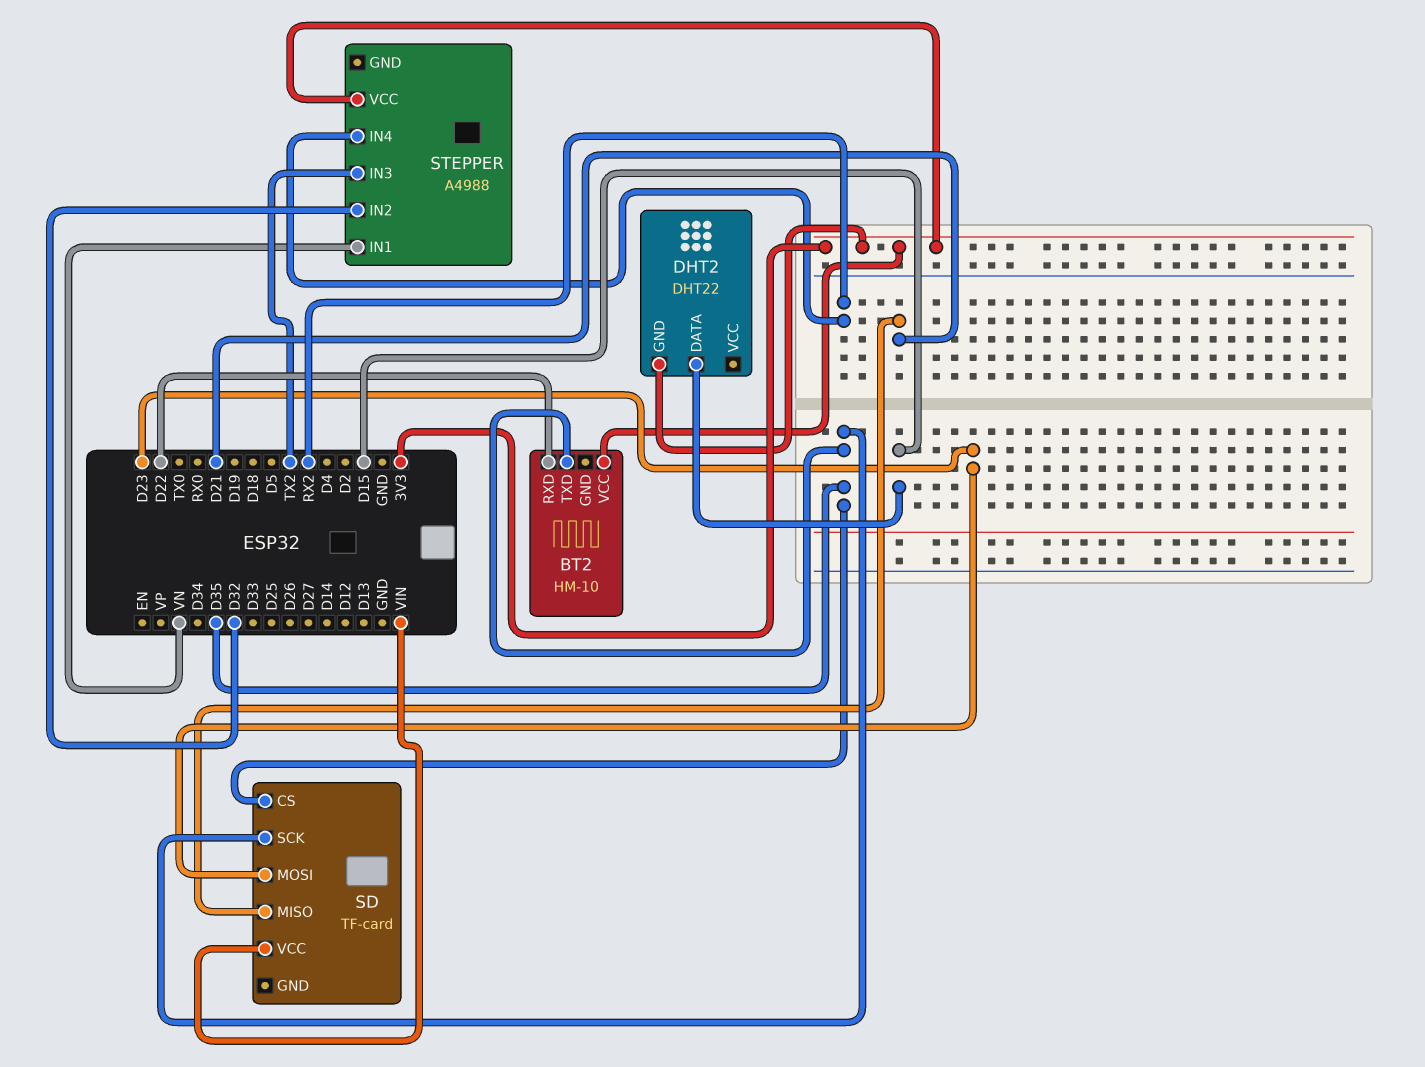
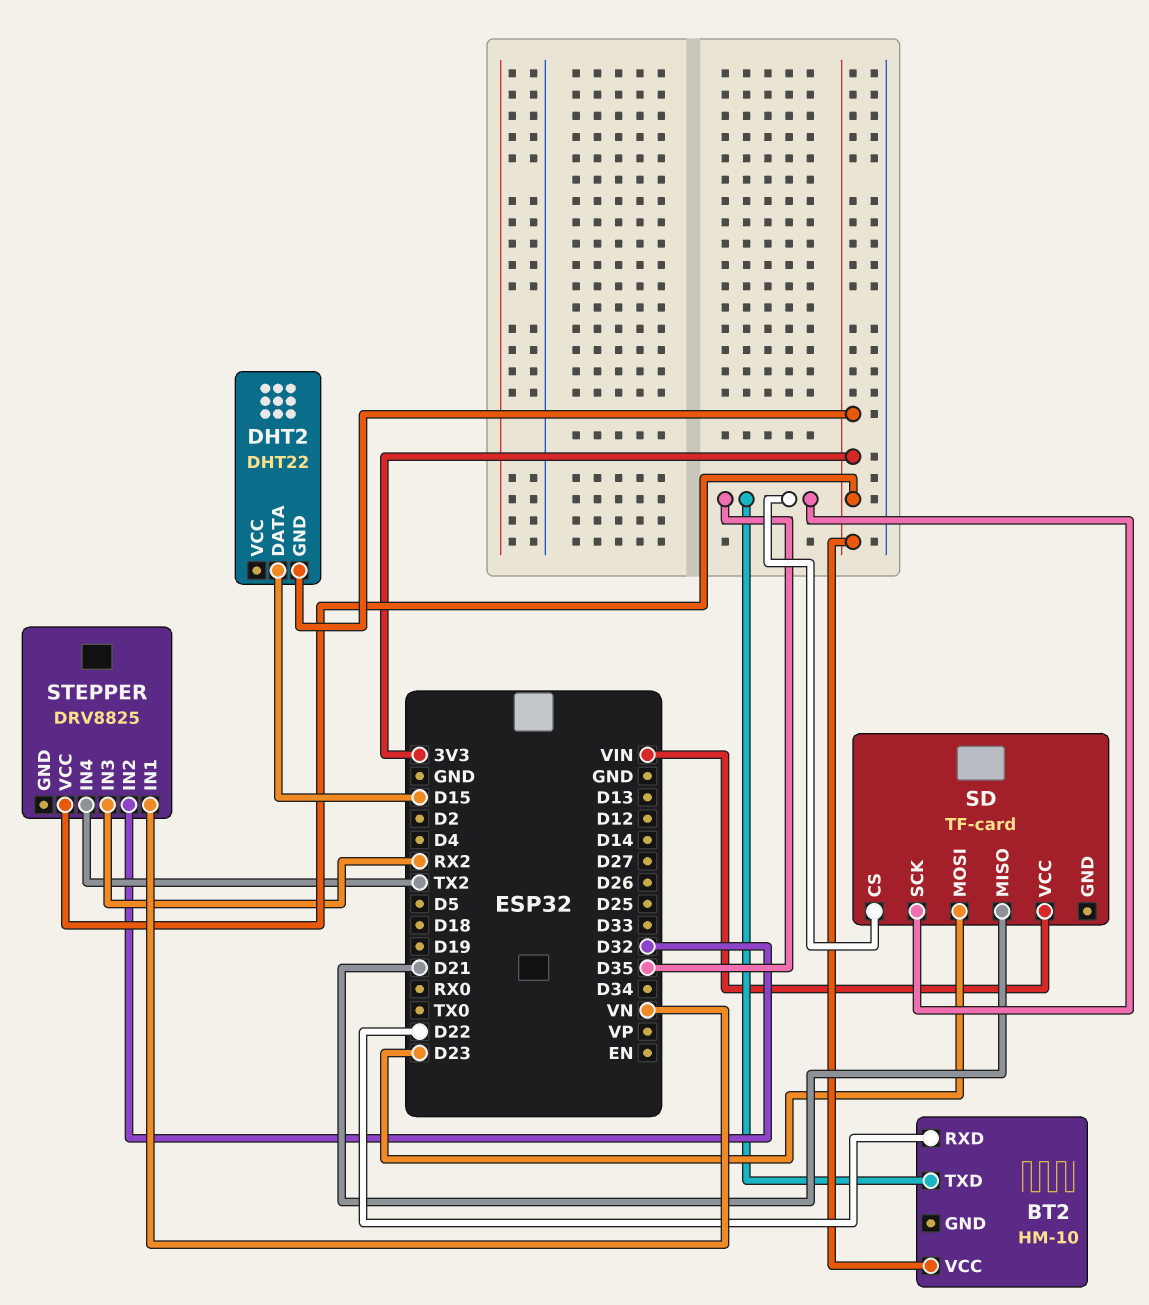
STEPPER: A4988 -> DRV8825
STEPPER pin IN3: TX2 -> RX2
STEPPER pin IN4: RX2 -> TX2

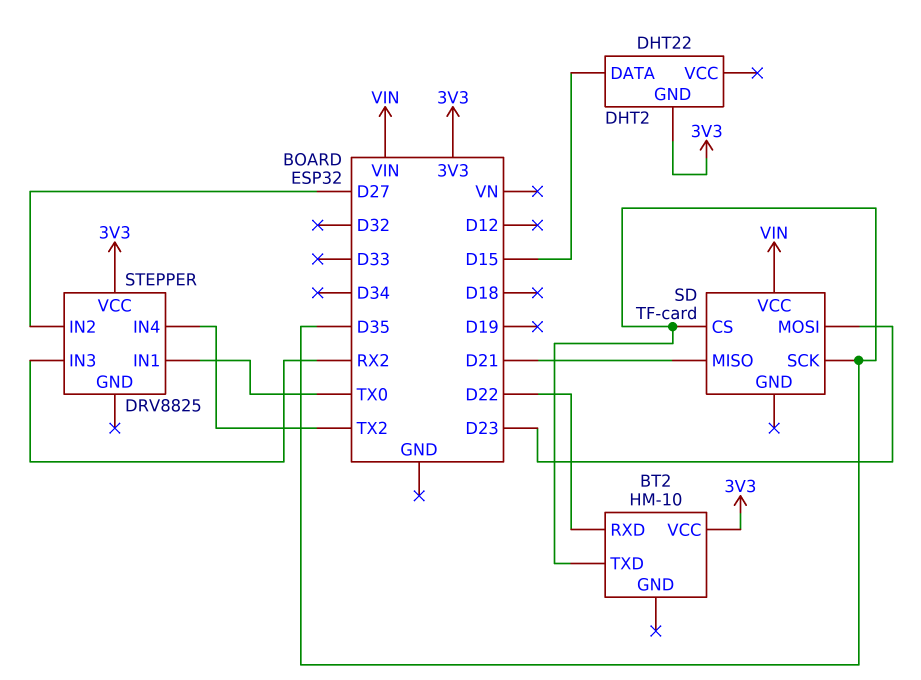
STEPPER pin IN1: VN -> TX0
STEPPER pin IN2: D32 -> D27

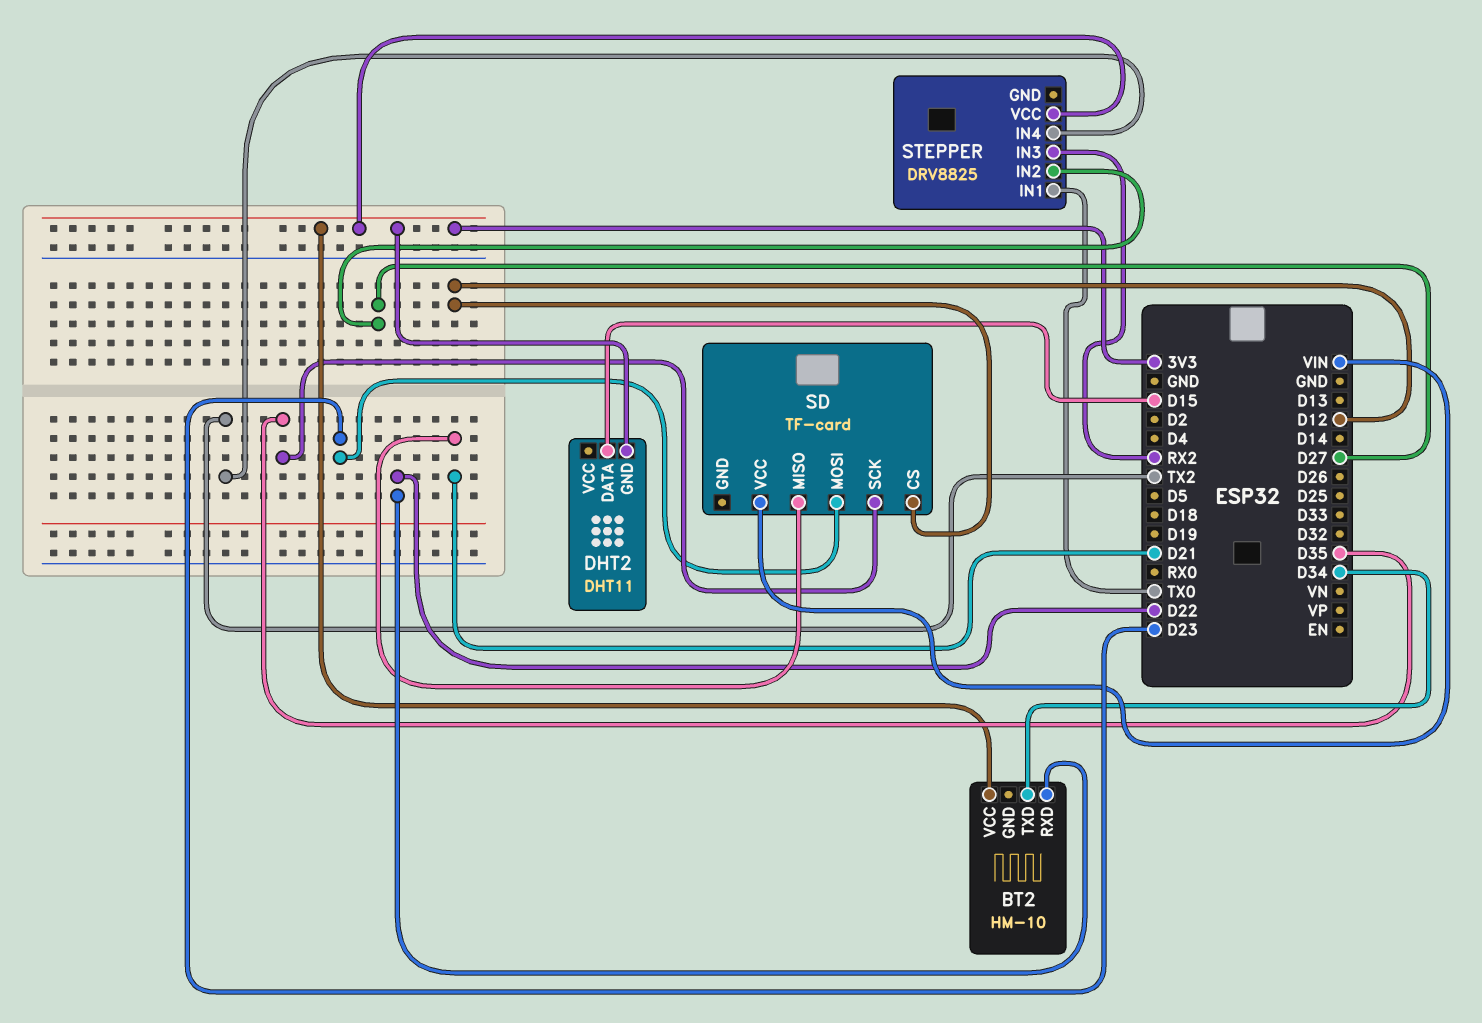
BT2 pin TXD: D35 -> D34
DHT2: DHT22 -> DHT11
SD pin CS: D35 -> D12

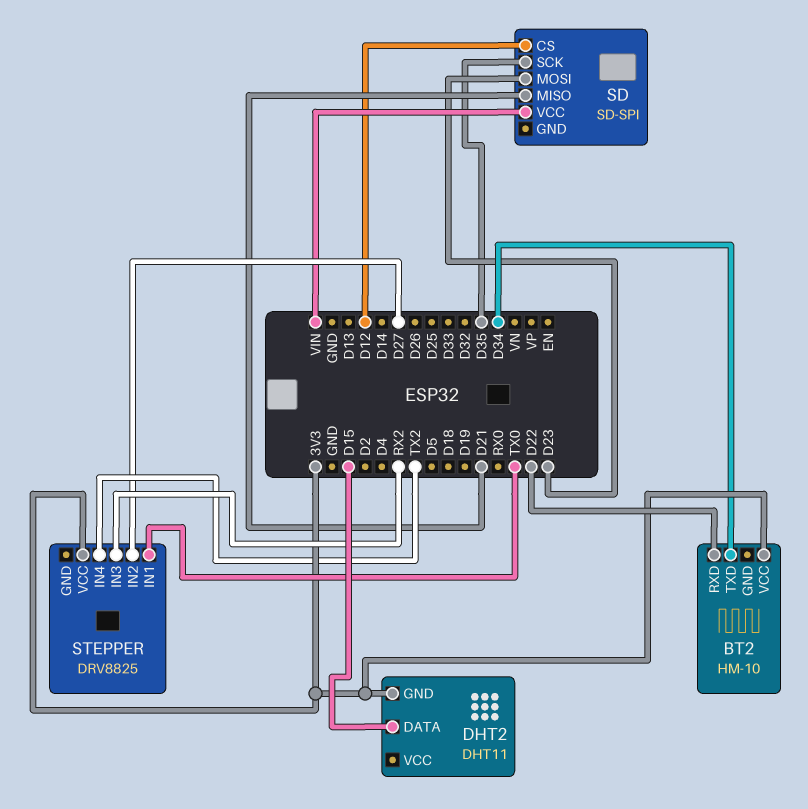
SD: TF-card -> SD-SPI

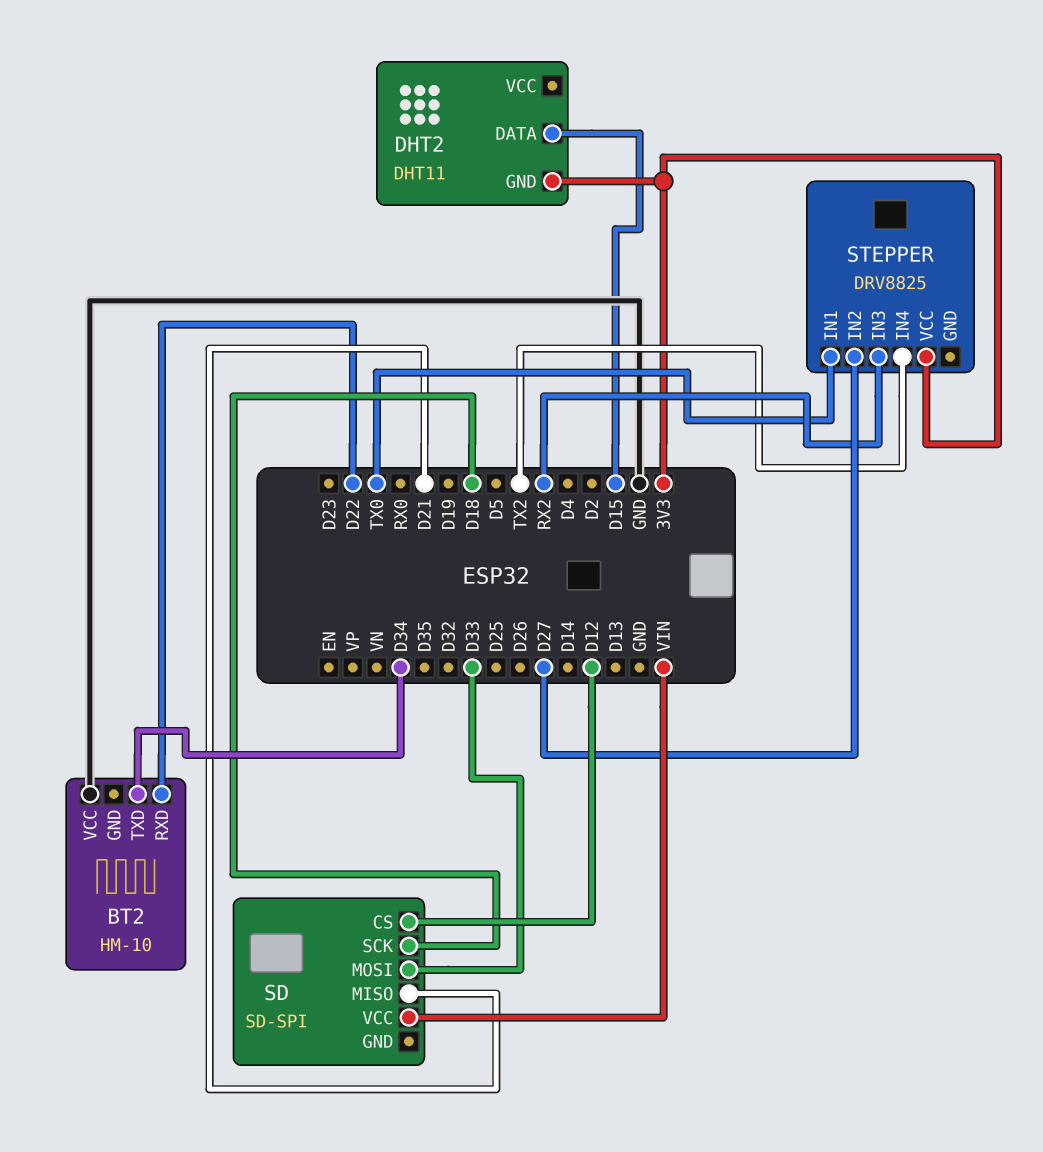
BT2 pin VCC: 3V3 -> GND
SD pin MOSI: D23 -> D33
SD pin SCK: D35 -> D18

